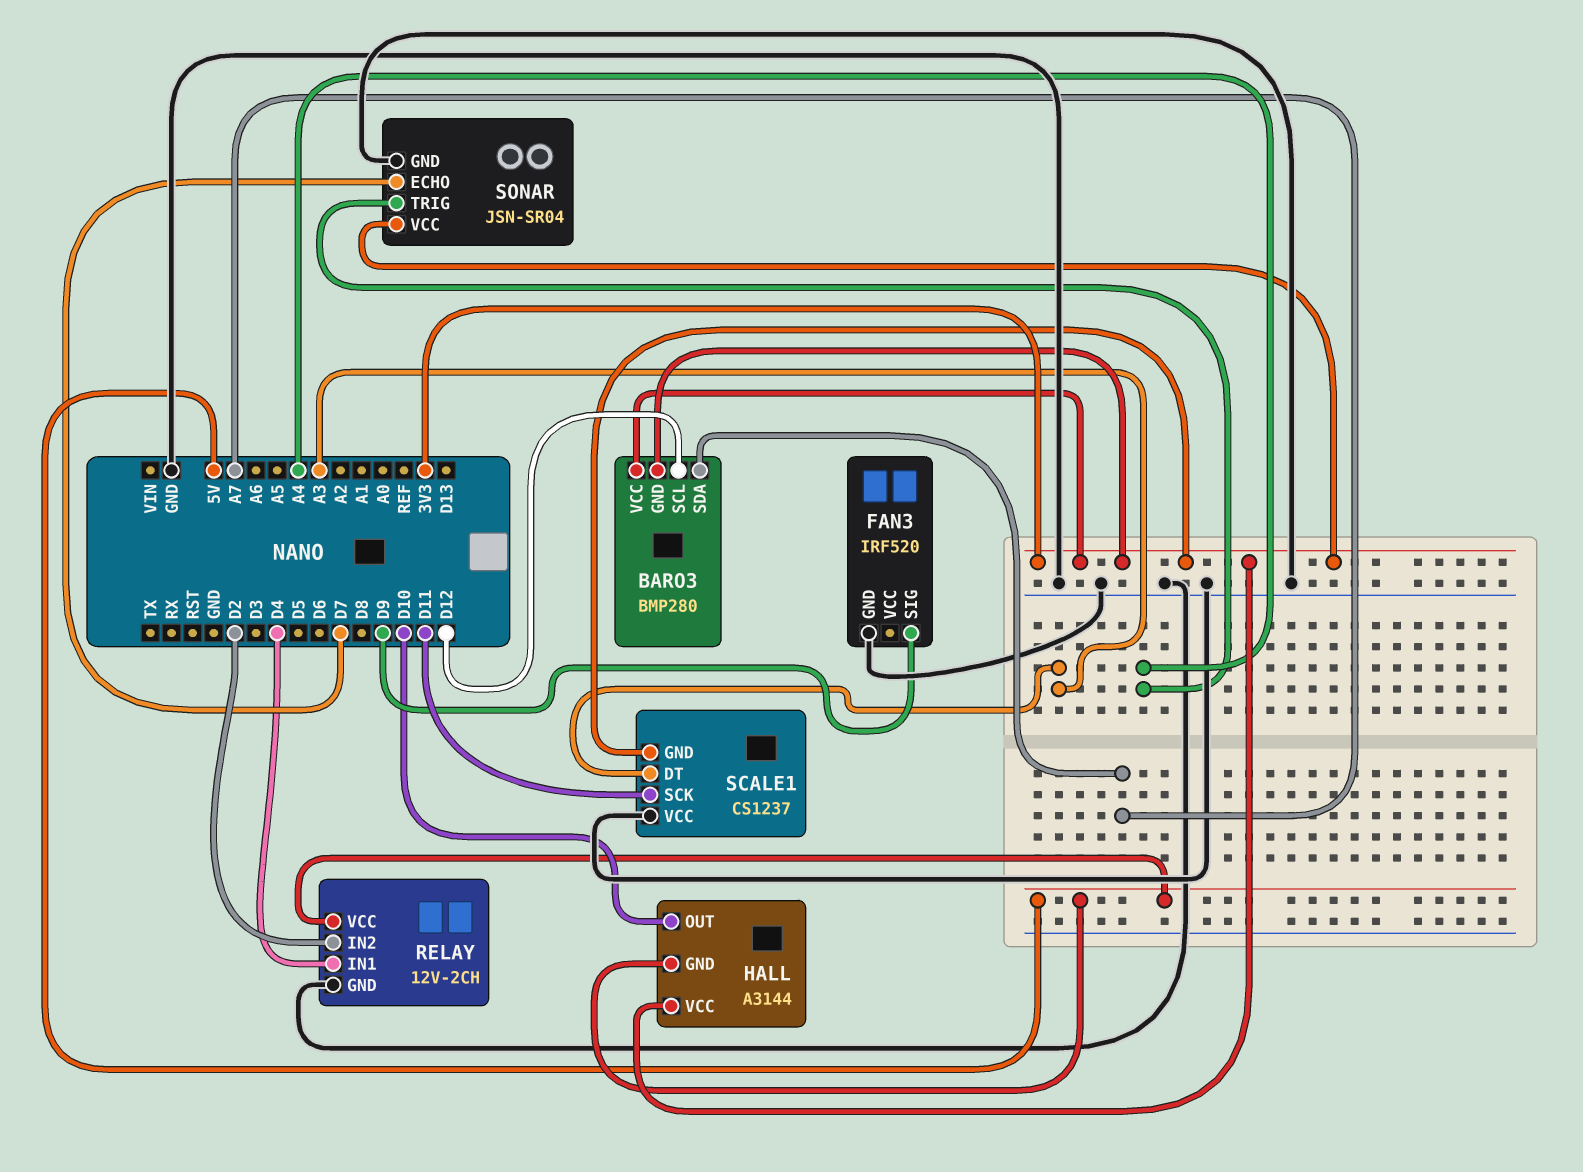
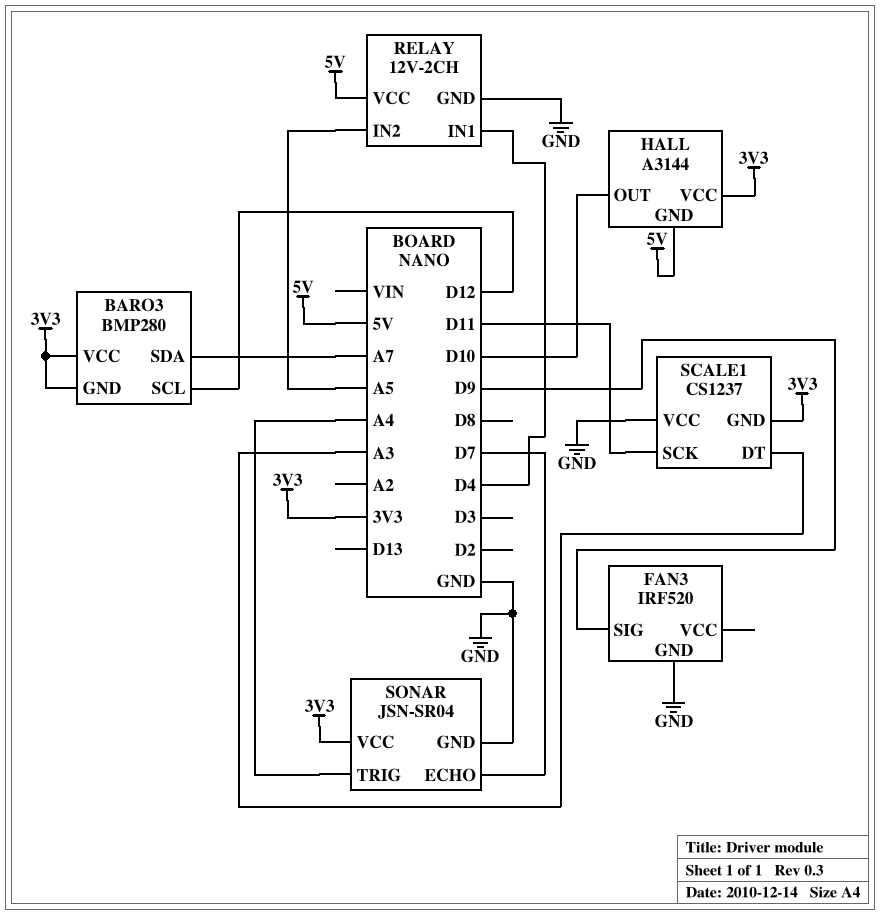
RELAY pin IN2: D2 -> A5

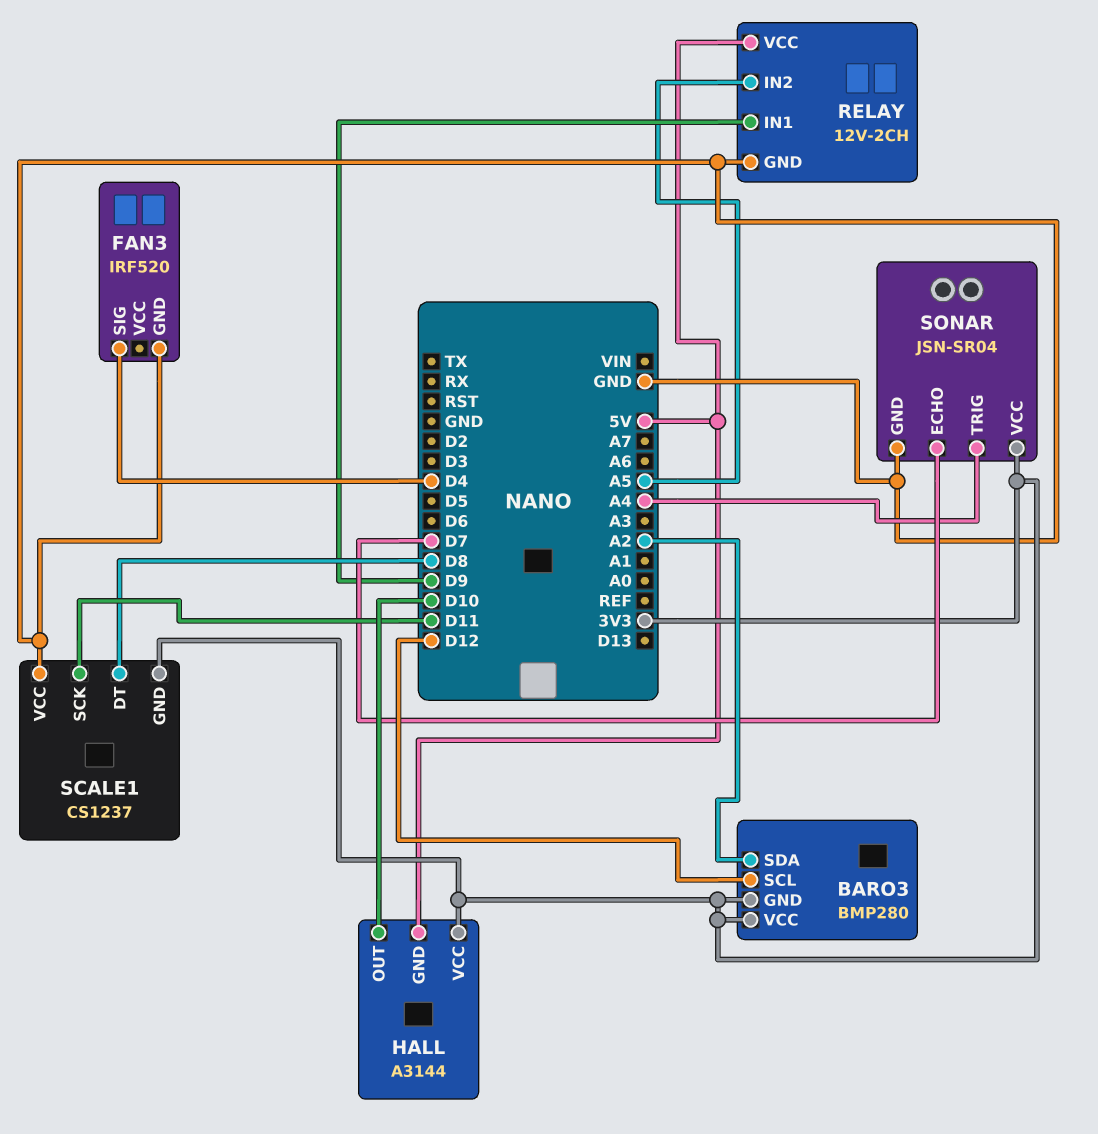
BARO3 pin SDA: A7 -> A2
FAN3 pin SIG: D9 -> D4
RELAY pin IN1: D4 -> D9
SCALE1 pin DT: A3 -> D8

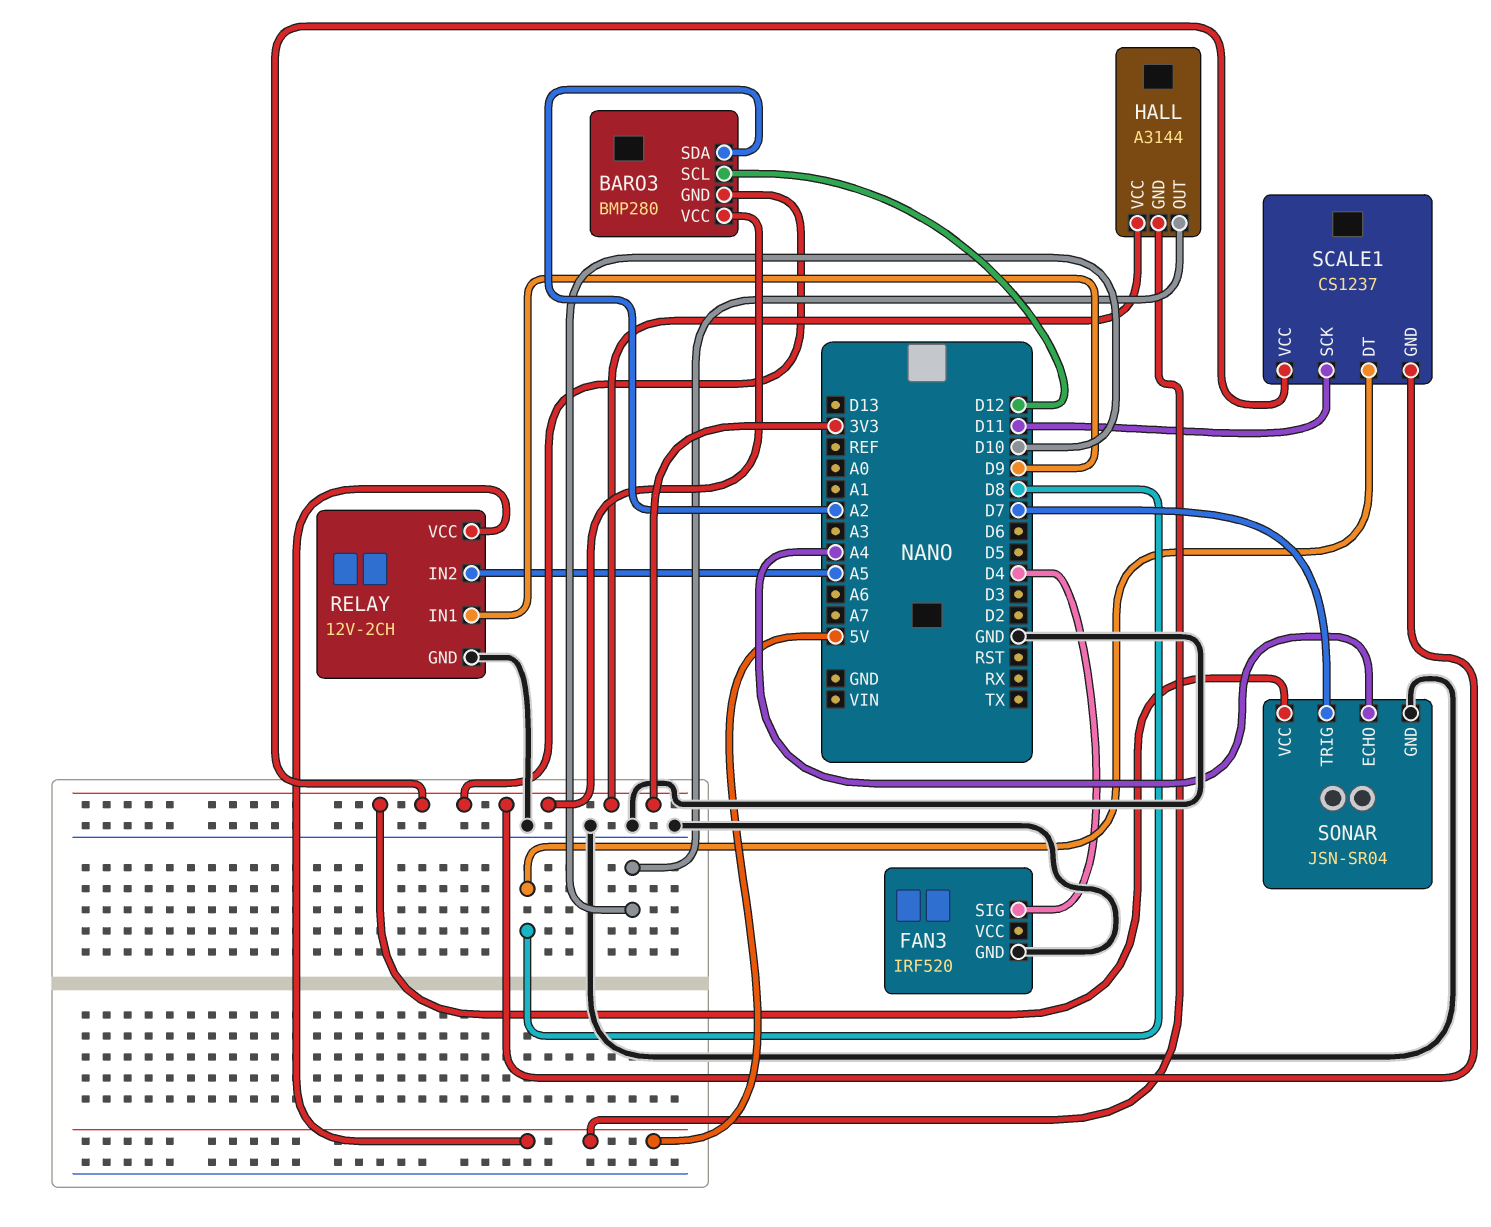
SCALE1 pin VCC: GND -> 3V3
SONAR pin ECHO: D7 -> A4
SONAR pin TRIG: A4 -> D7

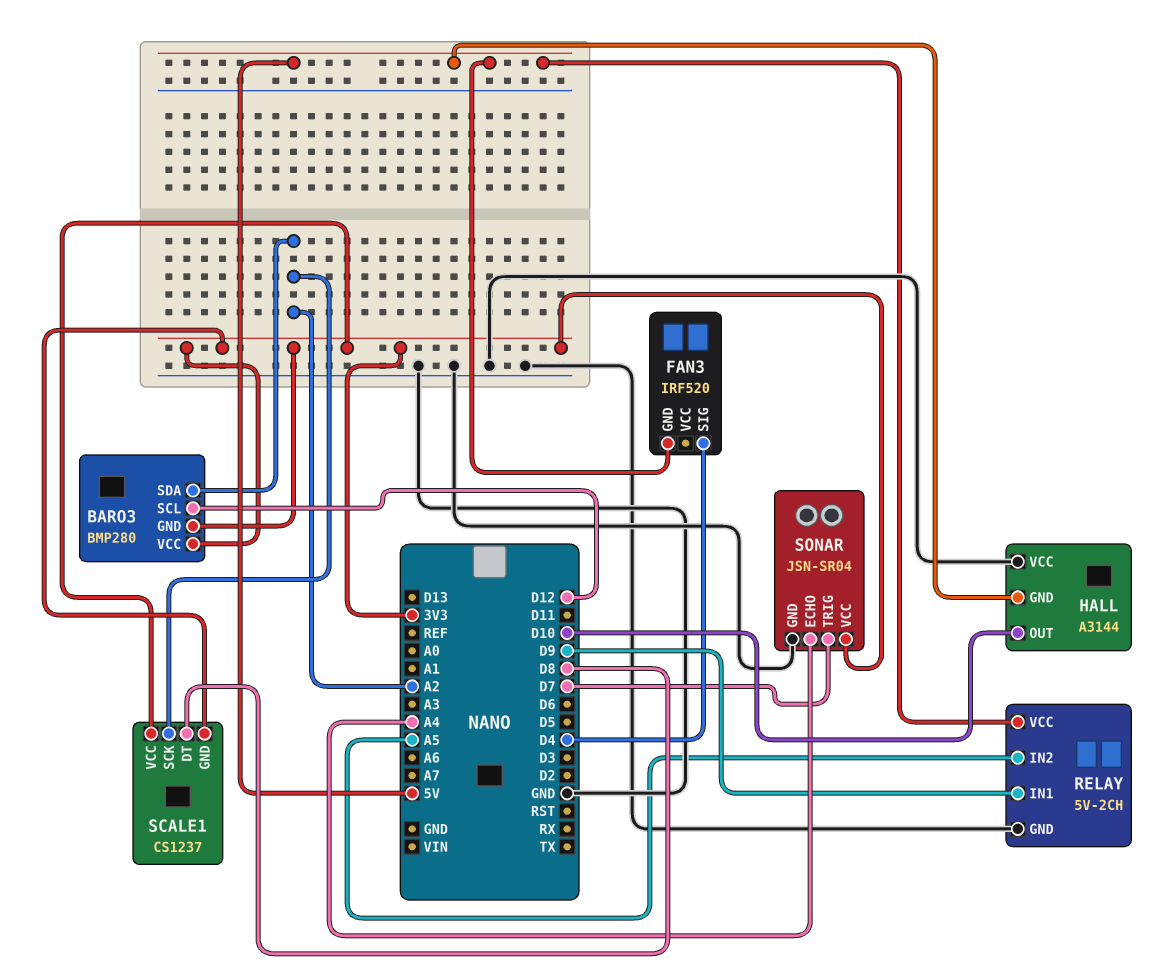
FAN3 pin GND: GND -> 5V
HALL pin VCC: 3V3 -> GND
RELAY: 12V-2CH -> 5V-2CH
SCALE1 pin SCK: D11 -> A2

